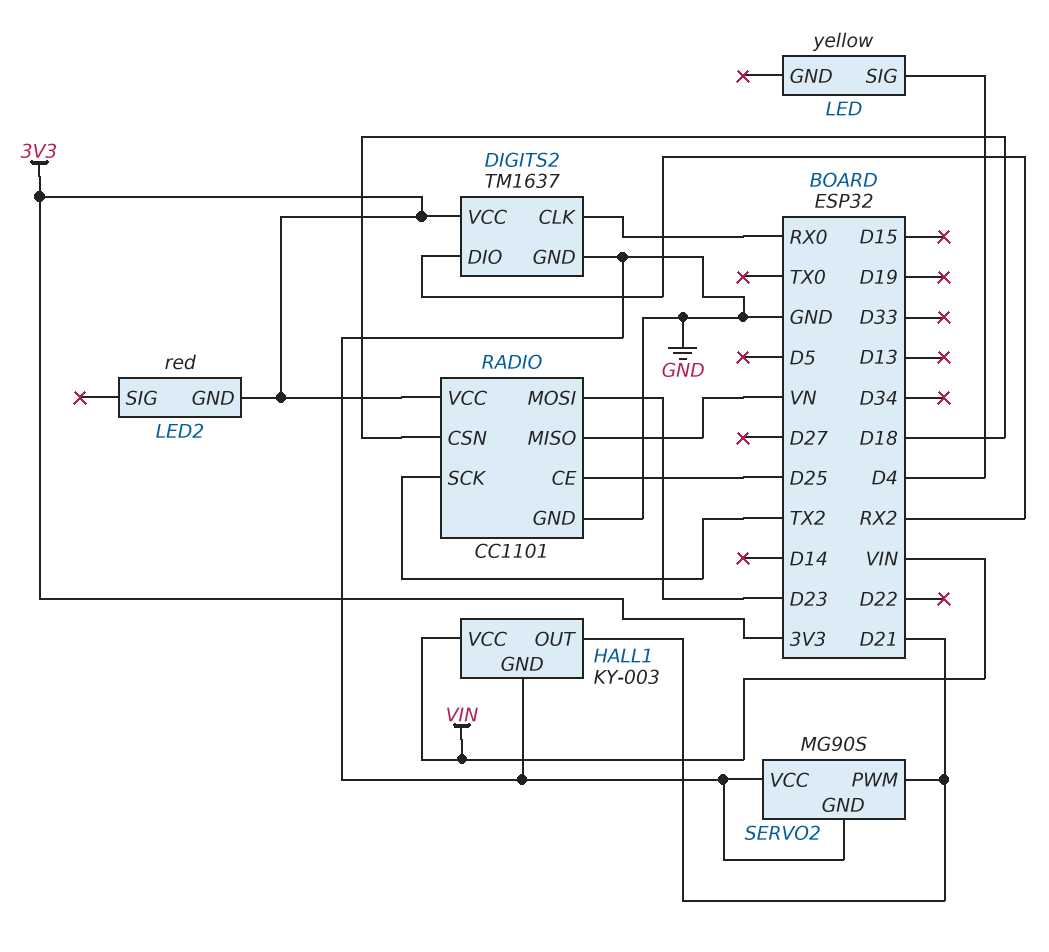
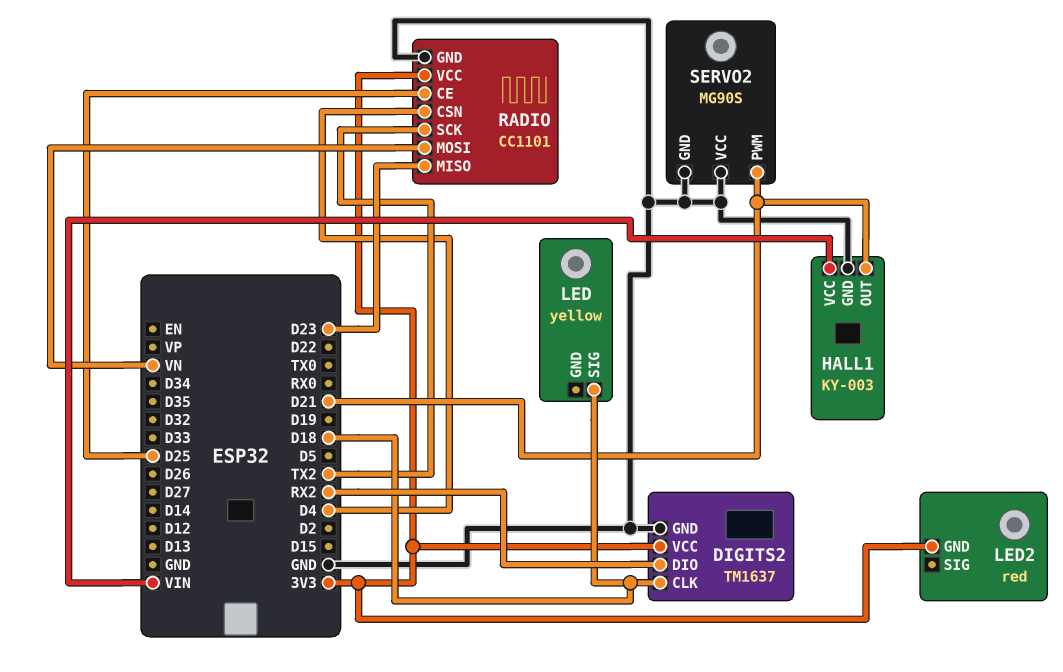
DIGITS2 pin CLK: RX0 -> D18
LED pin SIG: D4 -> D18
RADIO pin CSN: D18 -> D4
RADIO pin MISO: VN -> D23
RADIO pin MOSI: D23 -> VN

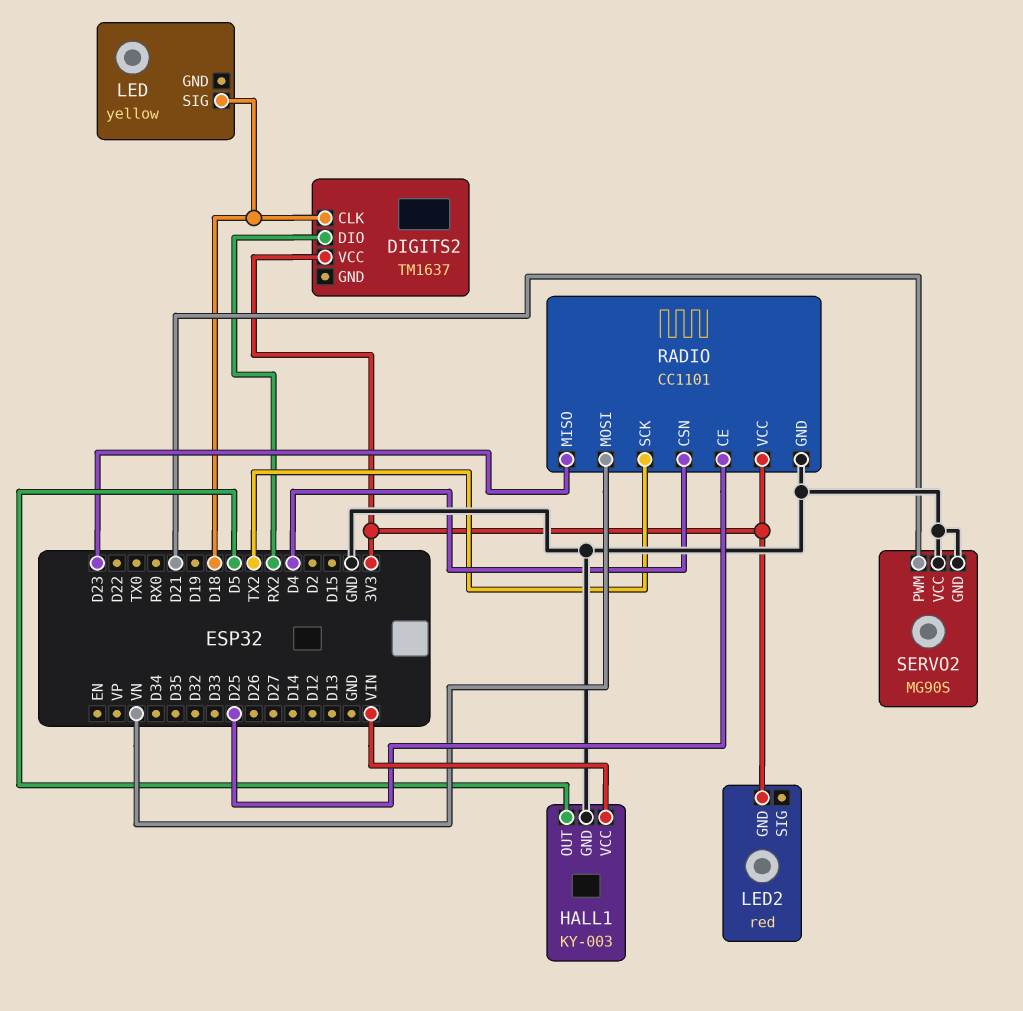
DIGITS2 pin GND: GND -> none
HALL1 pin OUT: D21 -> D5

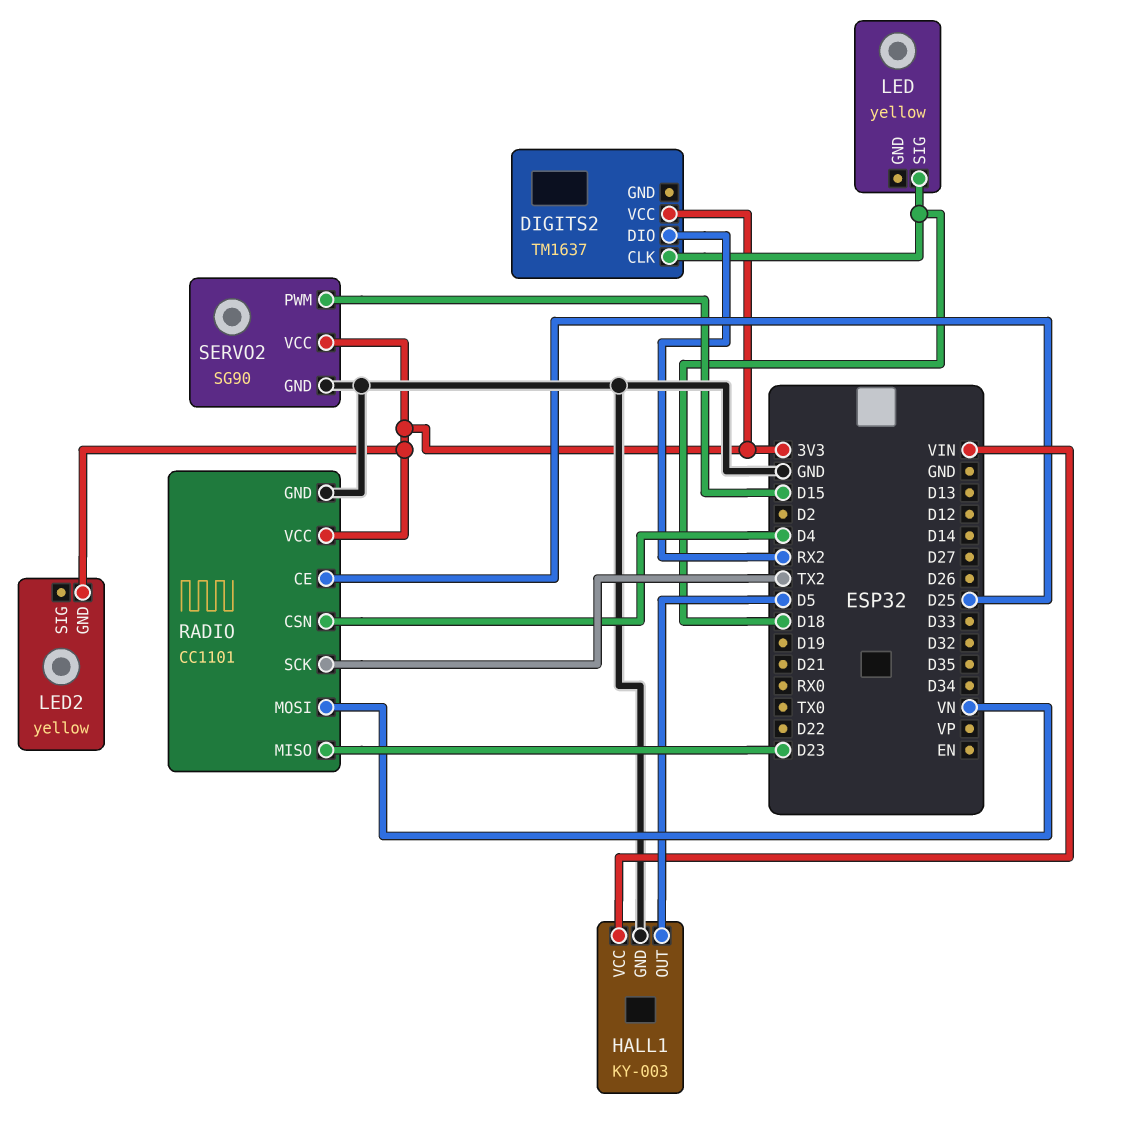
LED2: red -> yellow
SERVO2: MG90S -> SG90
SERVO2 pin PWM: D21 -> D15
SERVO2 pin VCC: GND -> 3V3

